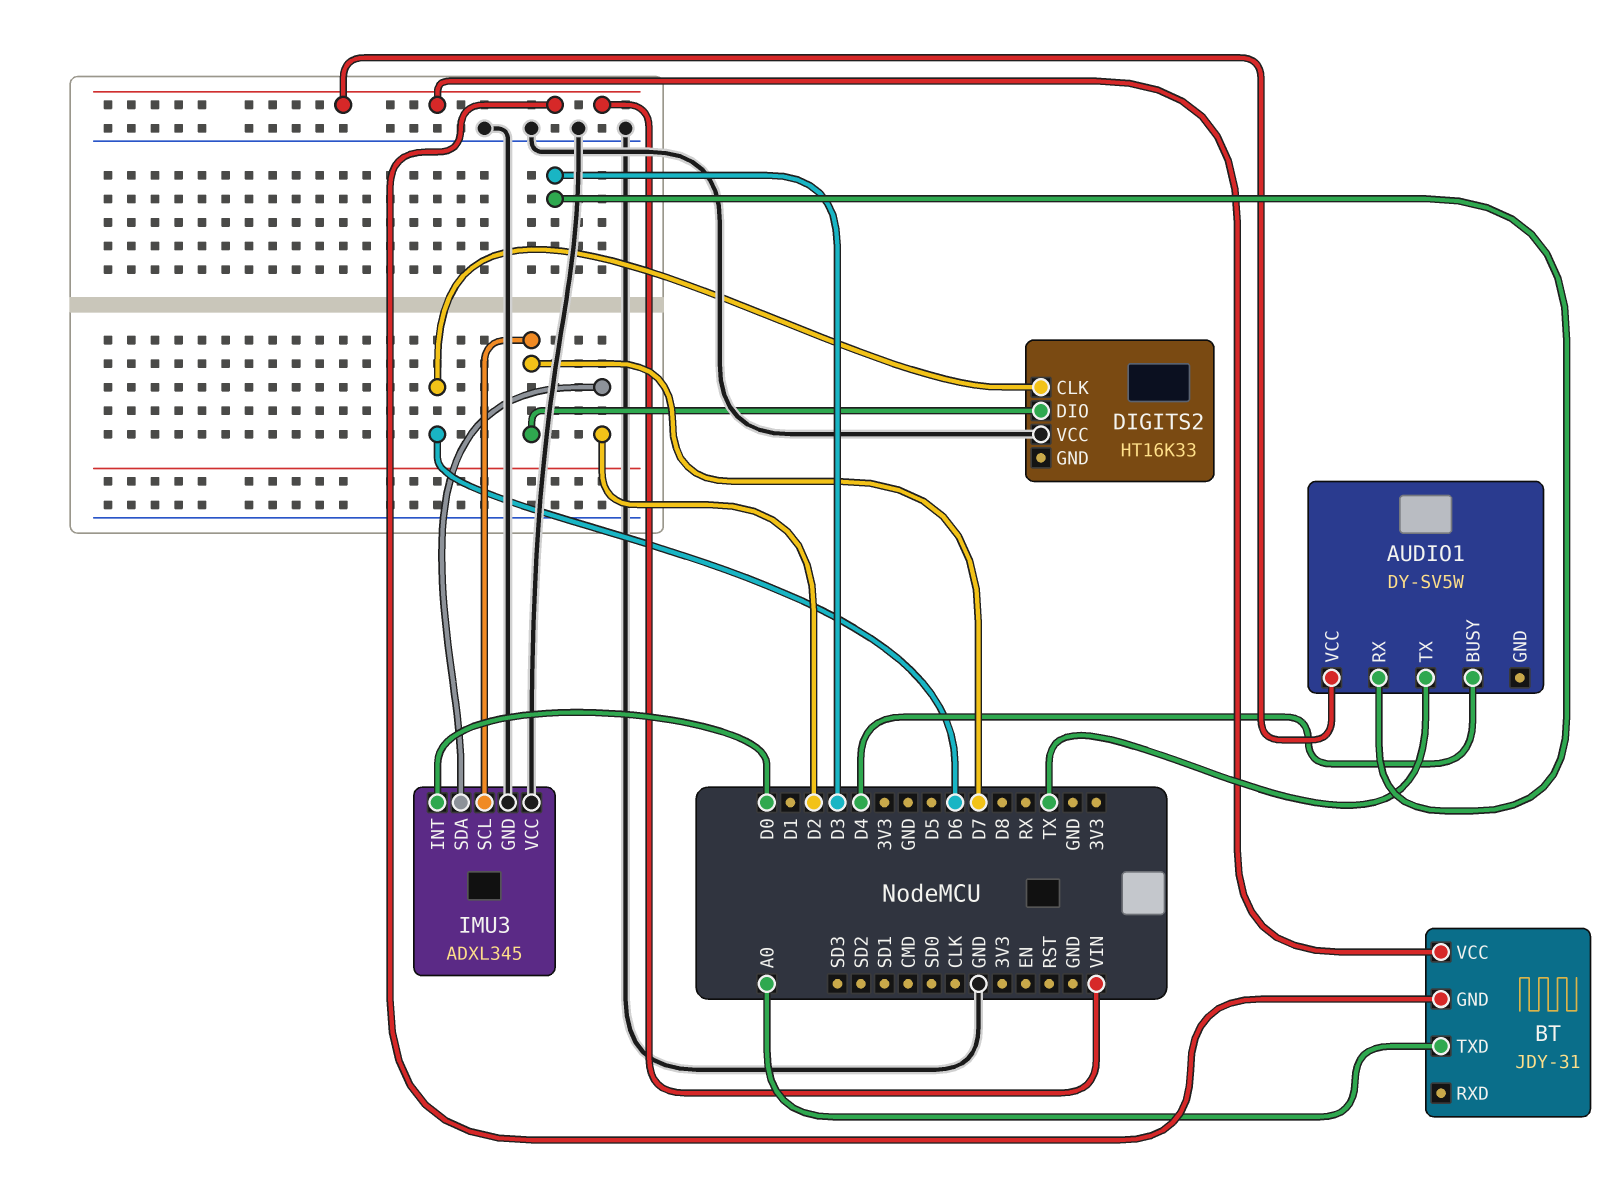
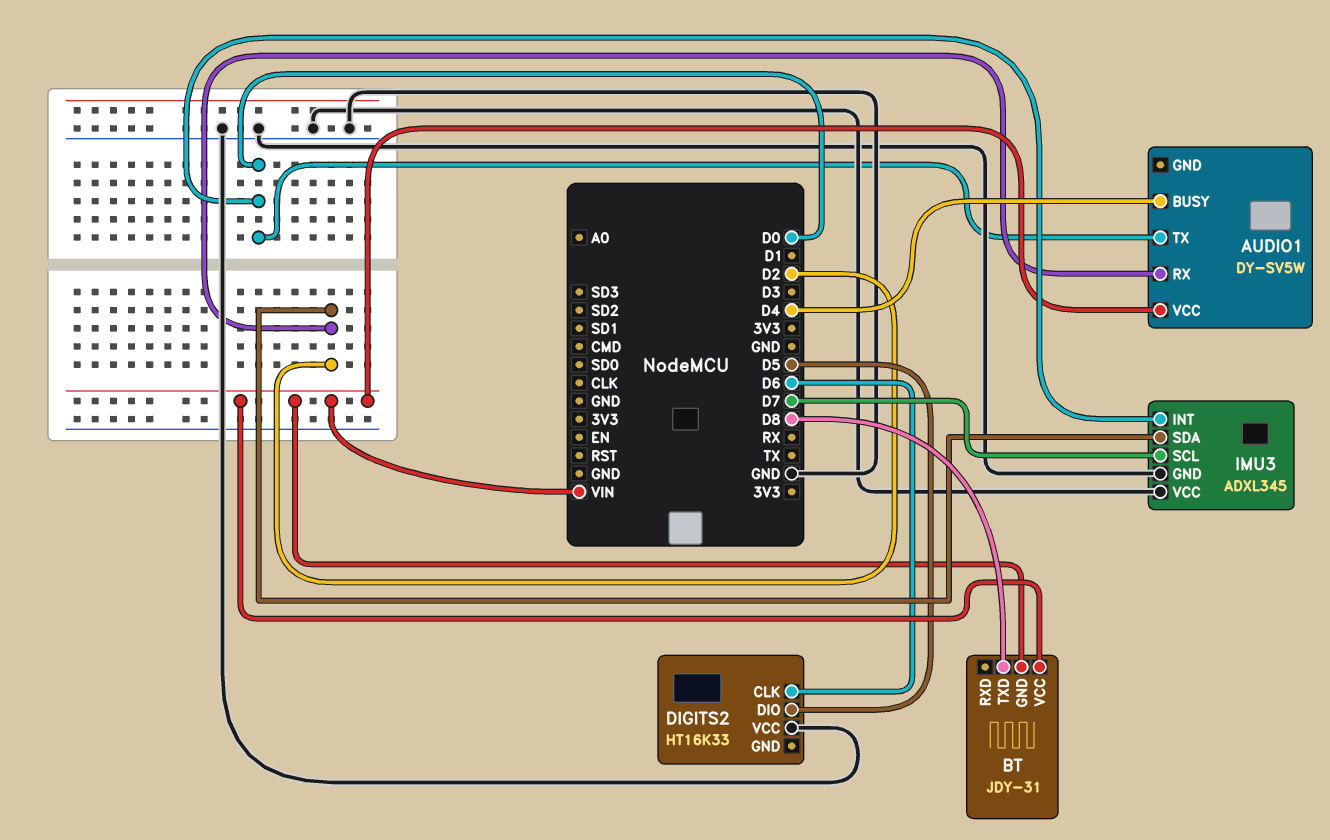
AUDIO1 pin RX: D3 -> D2
AUDIO1 pin TX: TX -> D0
BT pin TXD: A0 -> D8
DIGITS2 pin DIO: D7 -> D5

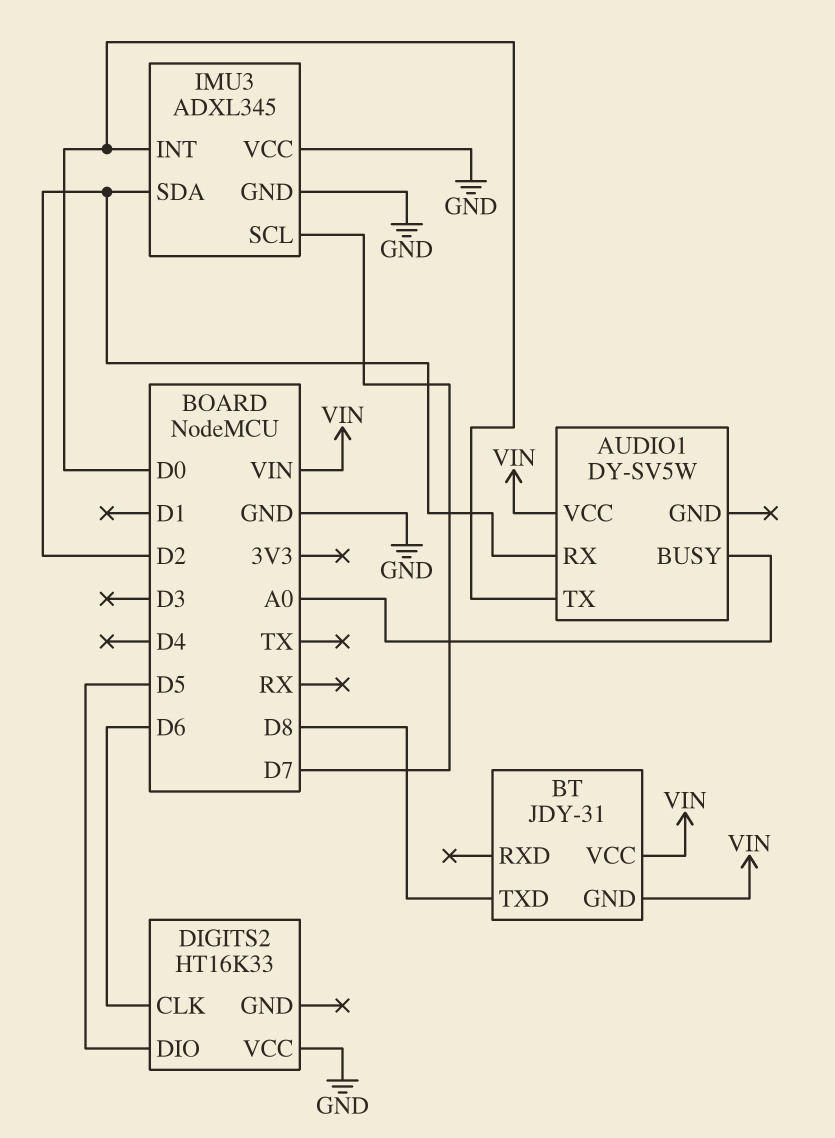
AUDIO1 pin BUSY: D4 -> A0

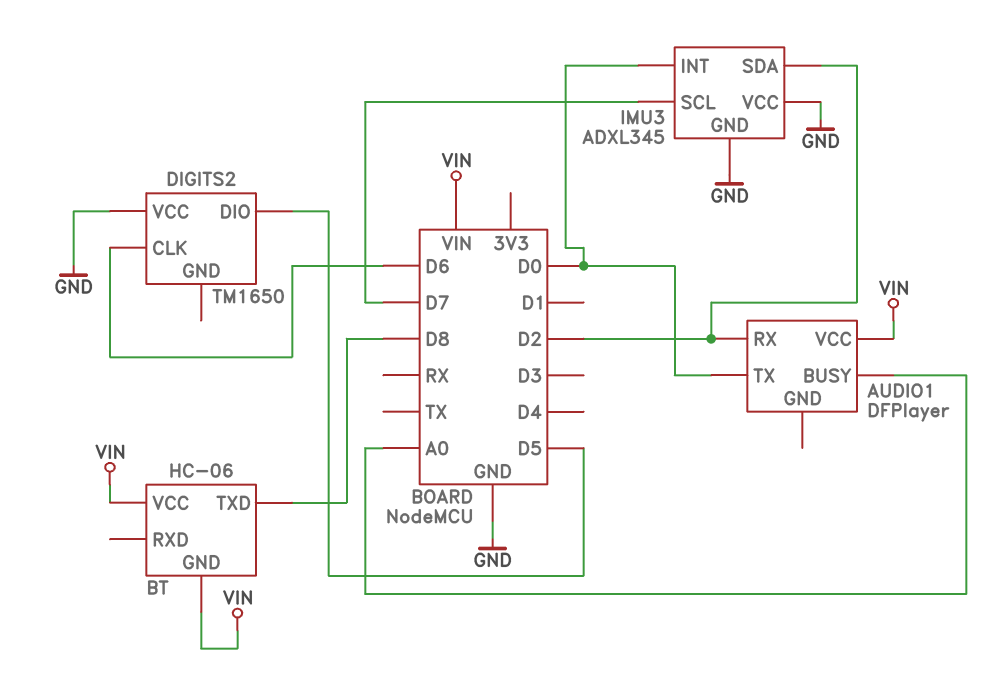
AUDIO1: DY-SV5W -> DFPlayer
BT: JDY-31 -> HC-06
DIGITS2: HT16K33 -> TM1650

